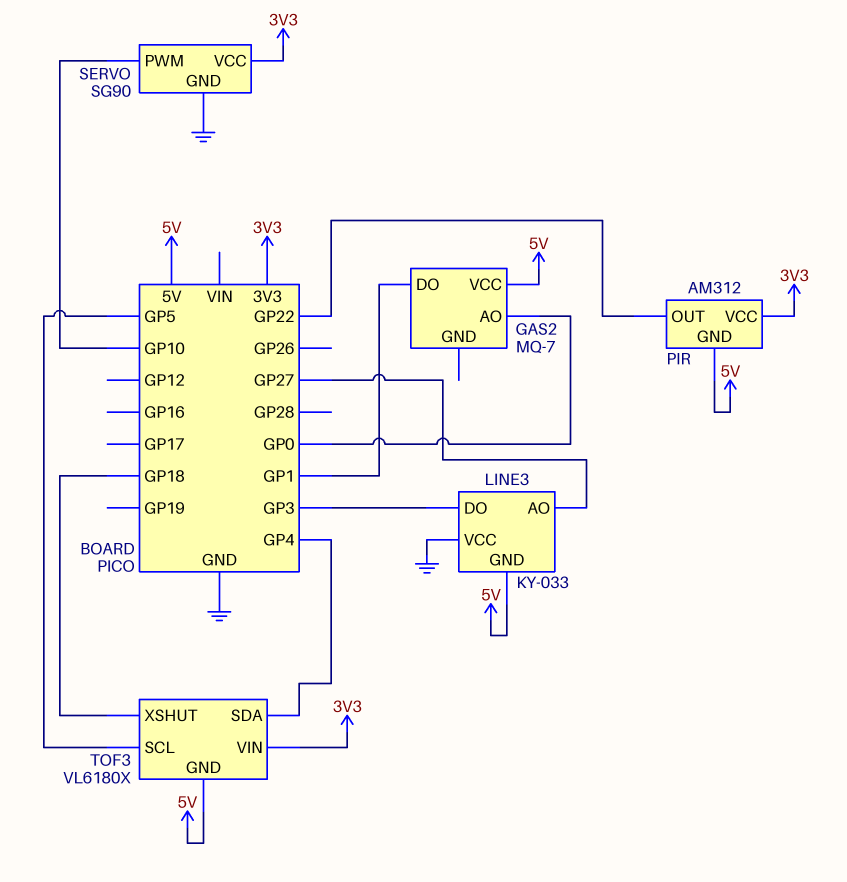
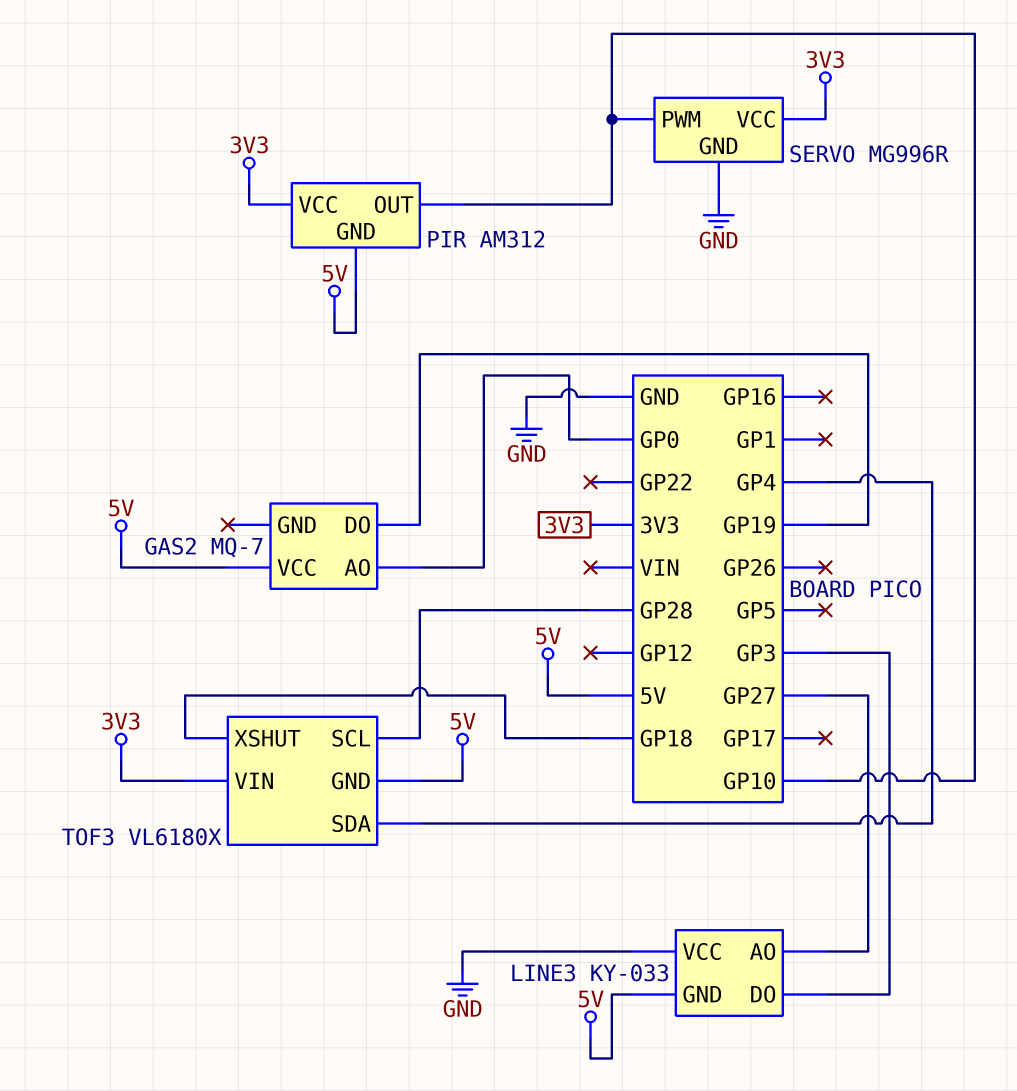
GAS2 pin DO: GP1 -> GP19
PIR pin OUT: GP22 -> GP10
SERVO: SG90 -> MG996R
TOF3 pin SCL: GP5 -> GP28

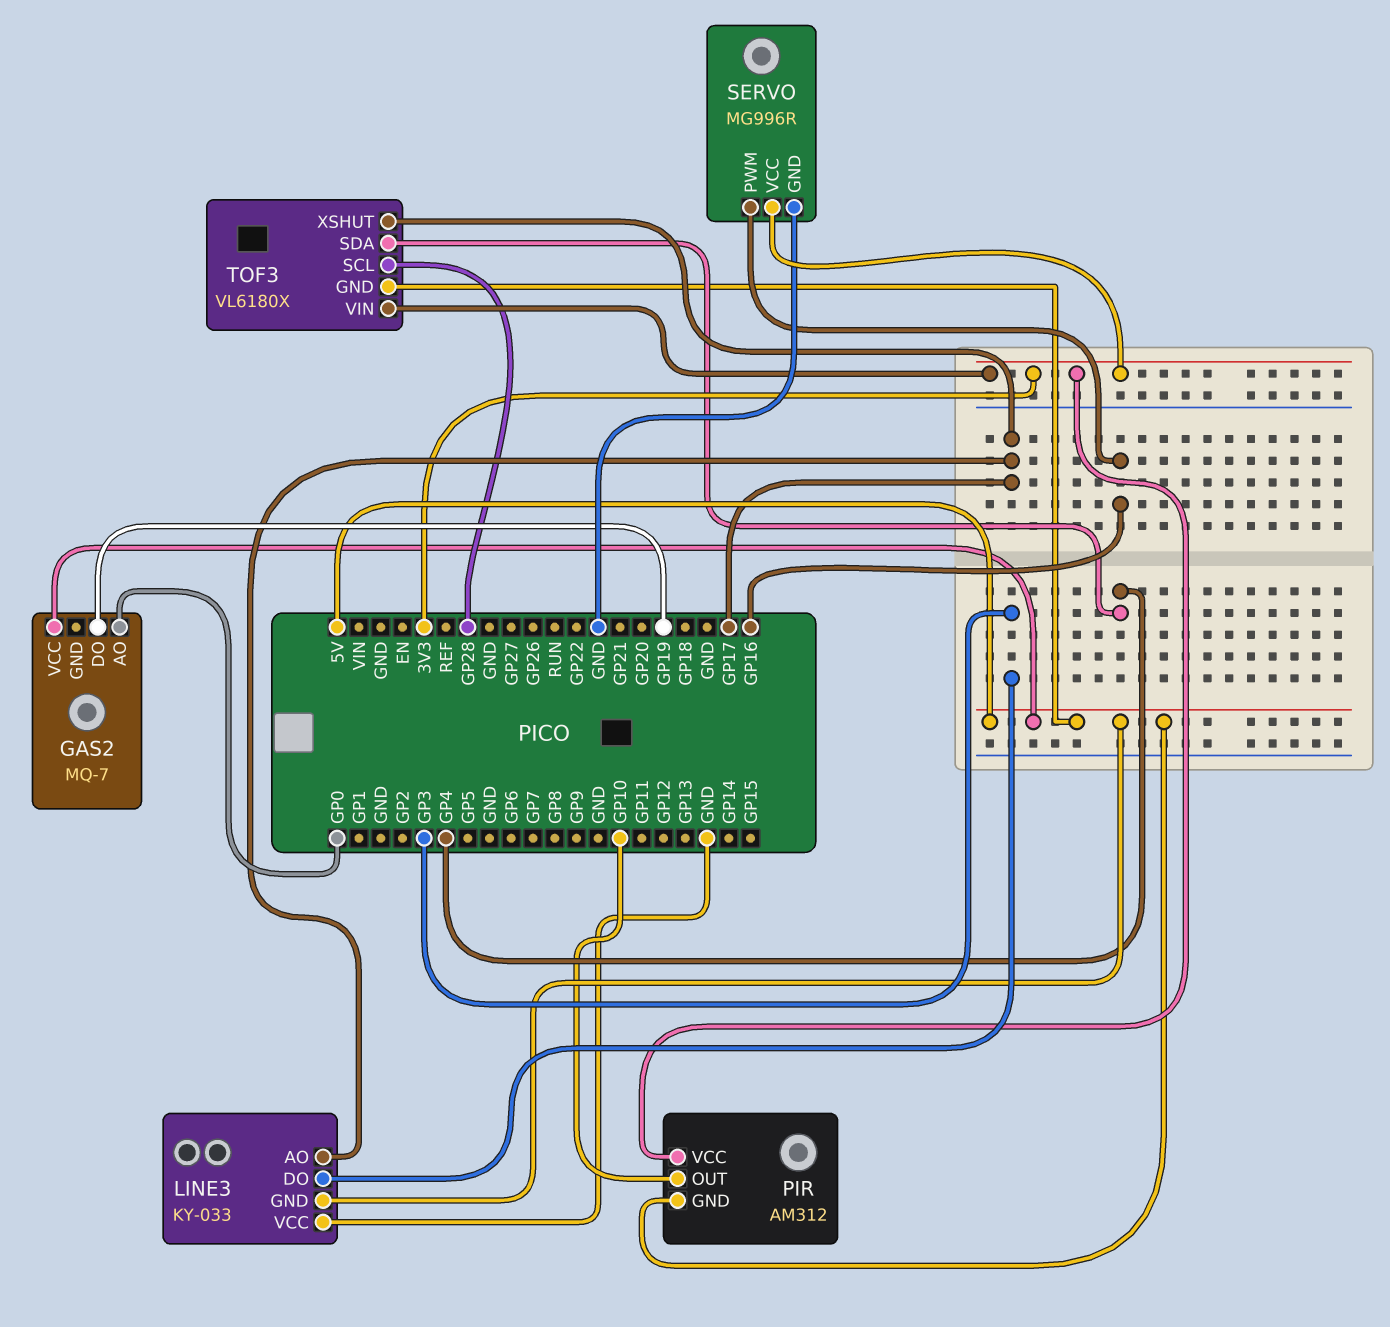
LINE3 pin AO: GP27 -> GP17
SERVO pin PWM: GP10 -> GP16
TOF3 pin XSHUT: GP18 -> GP17

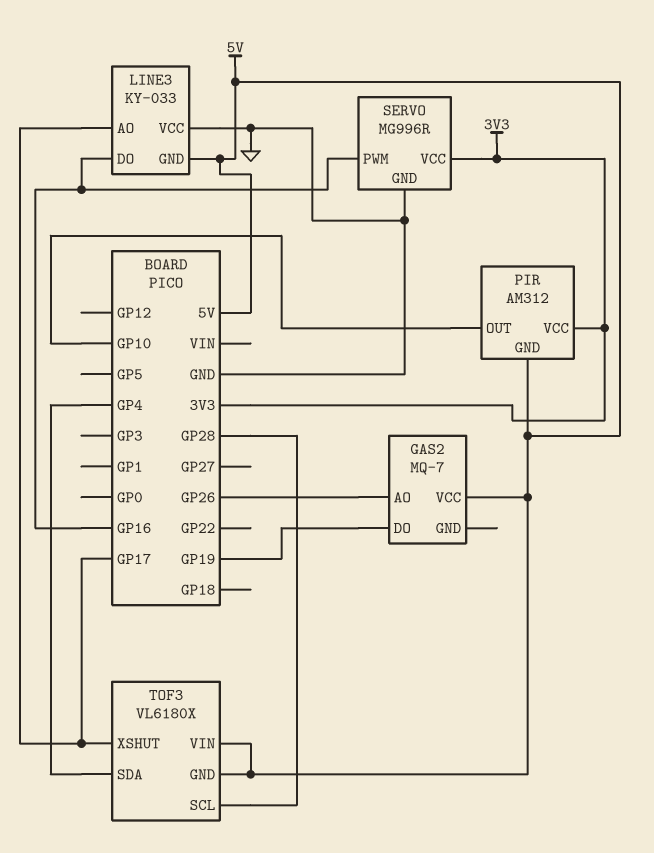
GAS2 pin AO: GP0 -> GP26
LINE3 pin DO: GP3 -> GP16
TOF3 pin VIN: 3V3 -> 5V

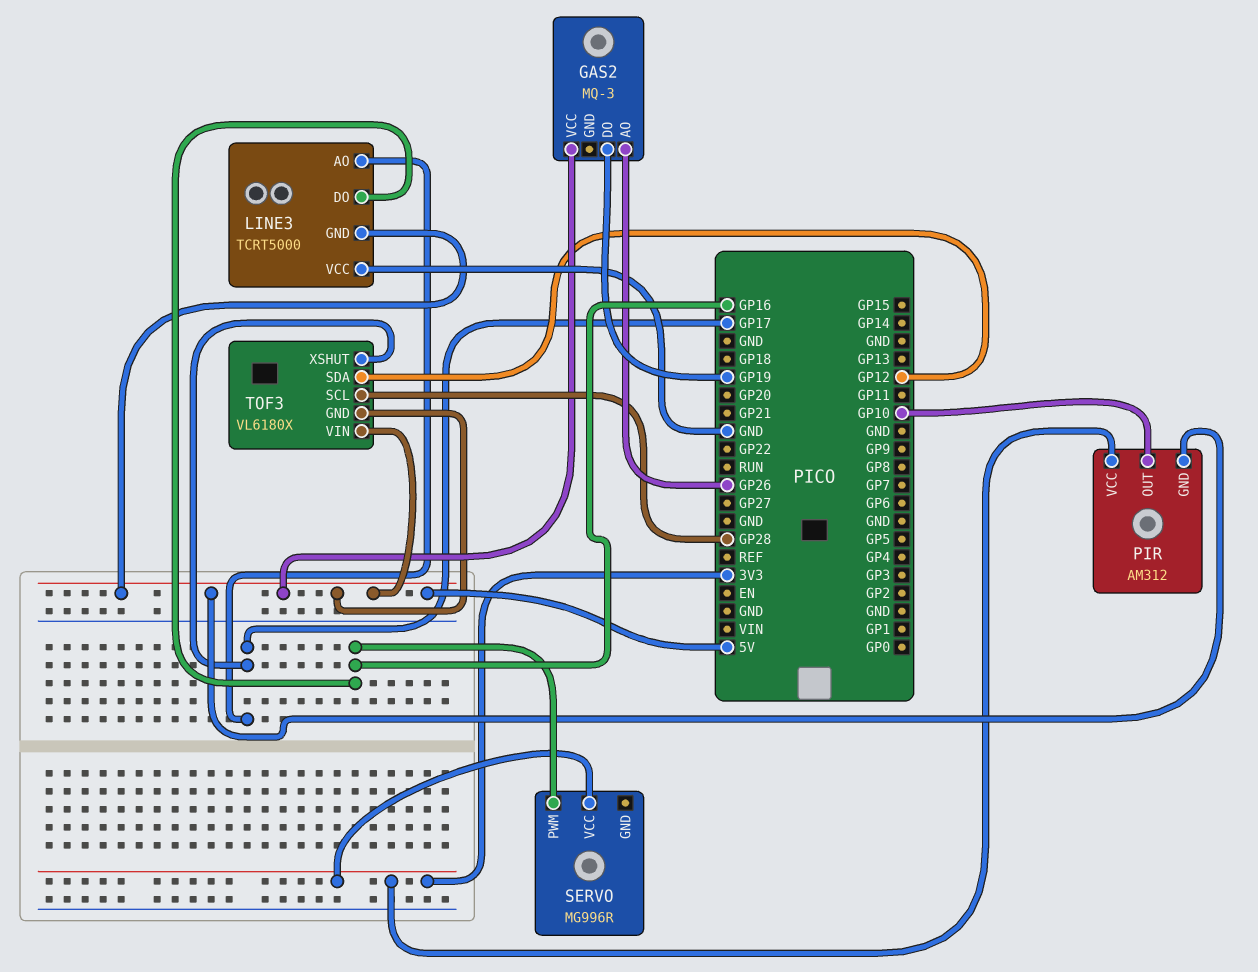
GAS2: MQ-7 -> MQ-3
LINE3: KY-033 -> TCRT5000
SERVO pin GND: GND -> none
TOF3 pin SDA: GP4 -> GP12

